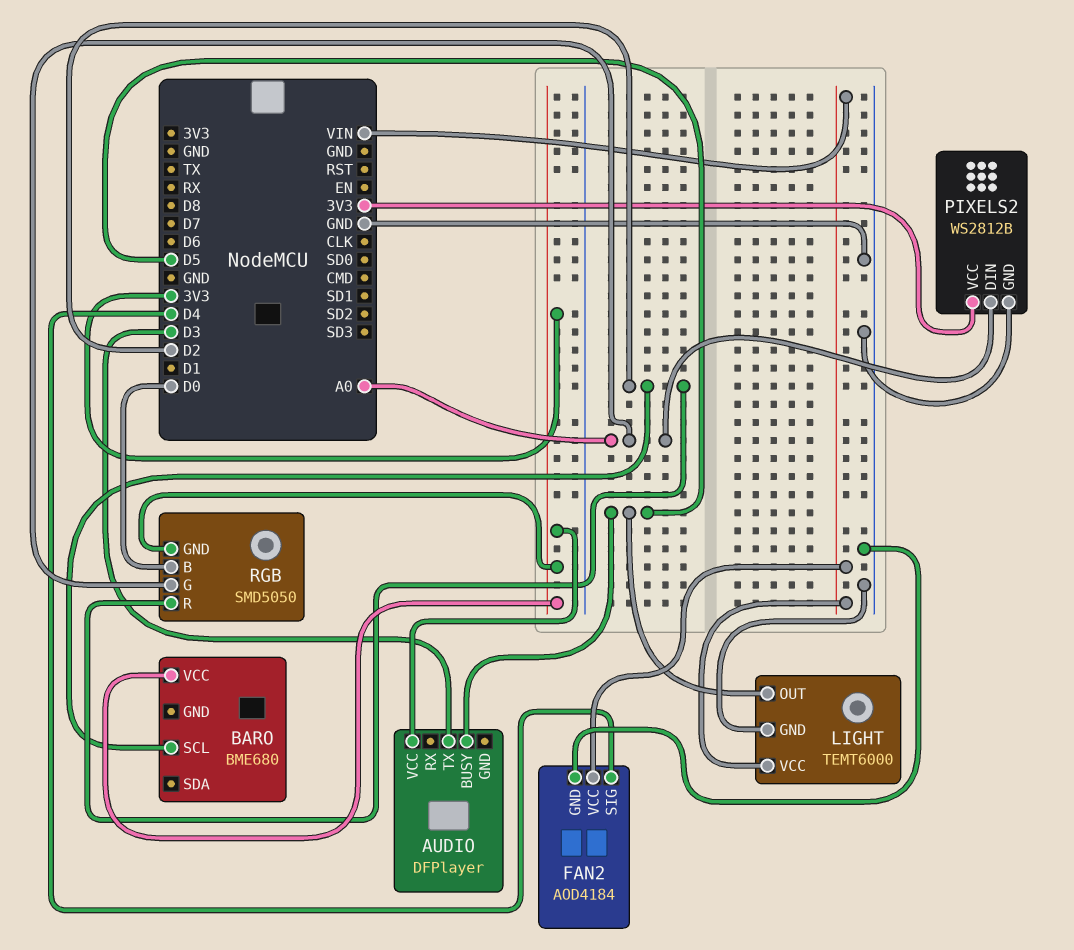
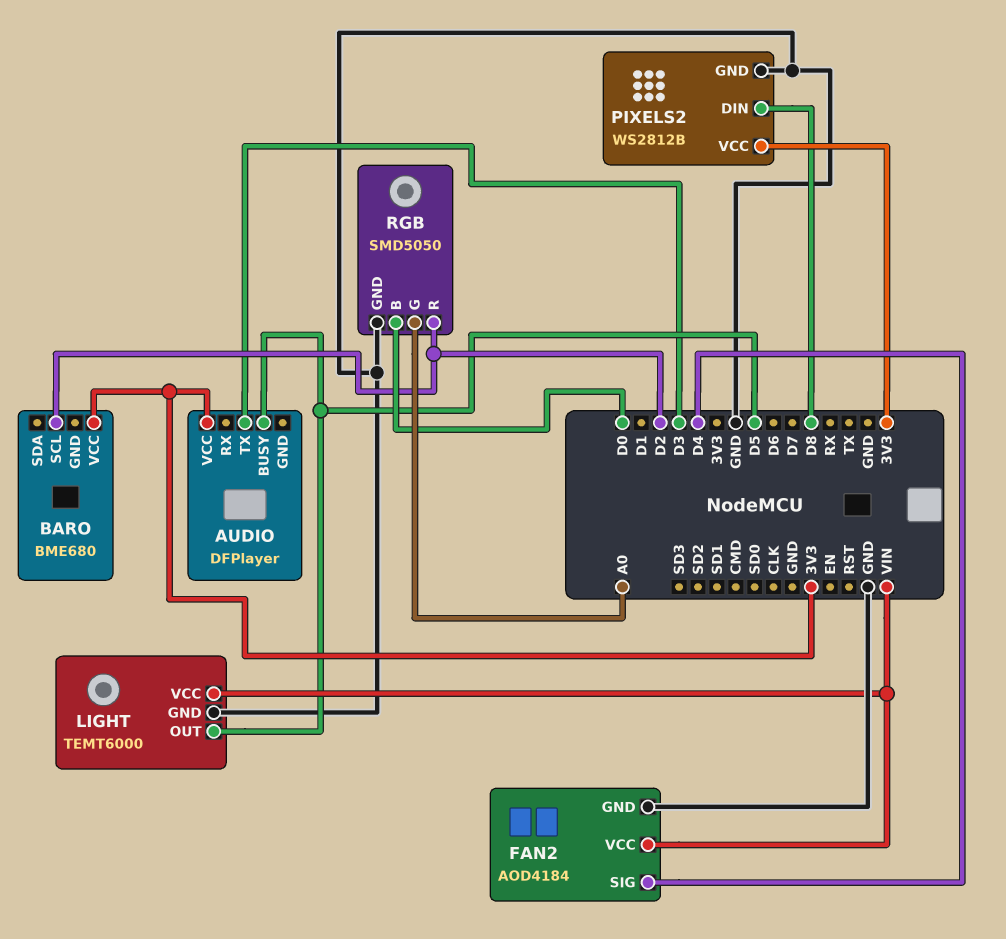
PIXELS2 pin DIN: A0 -> D8
RGB pin GND: 3V3 -> GND

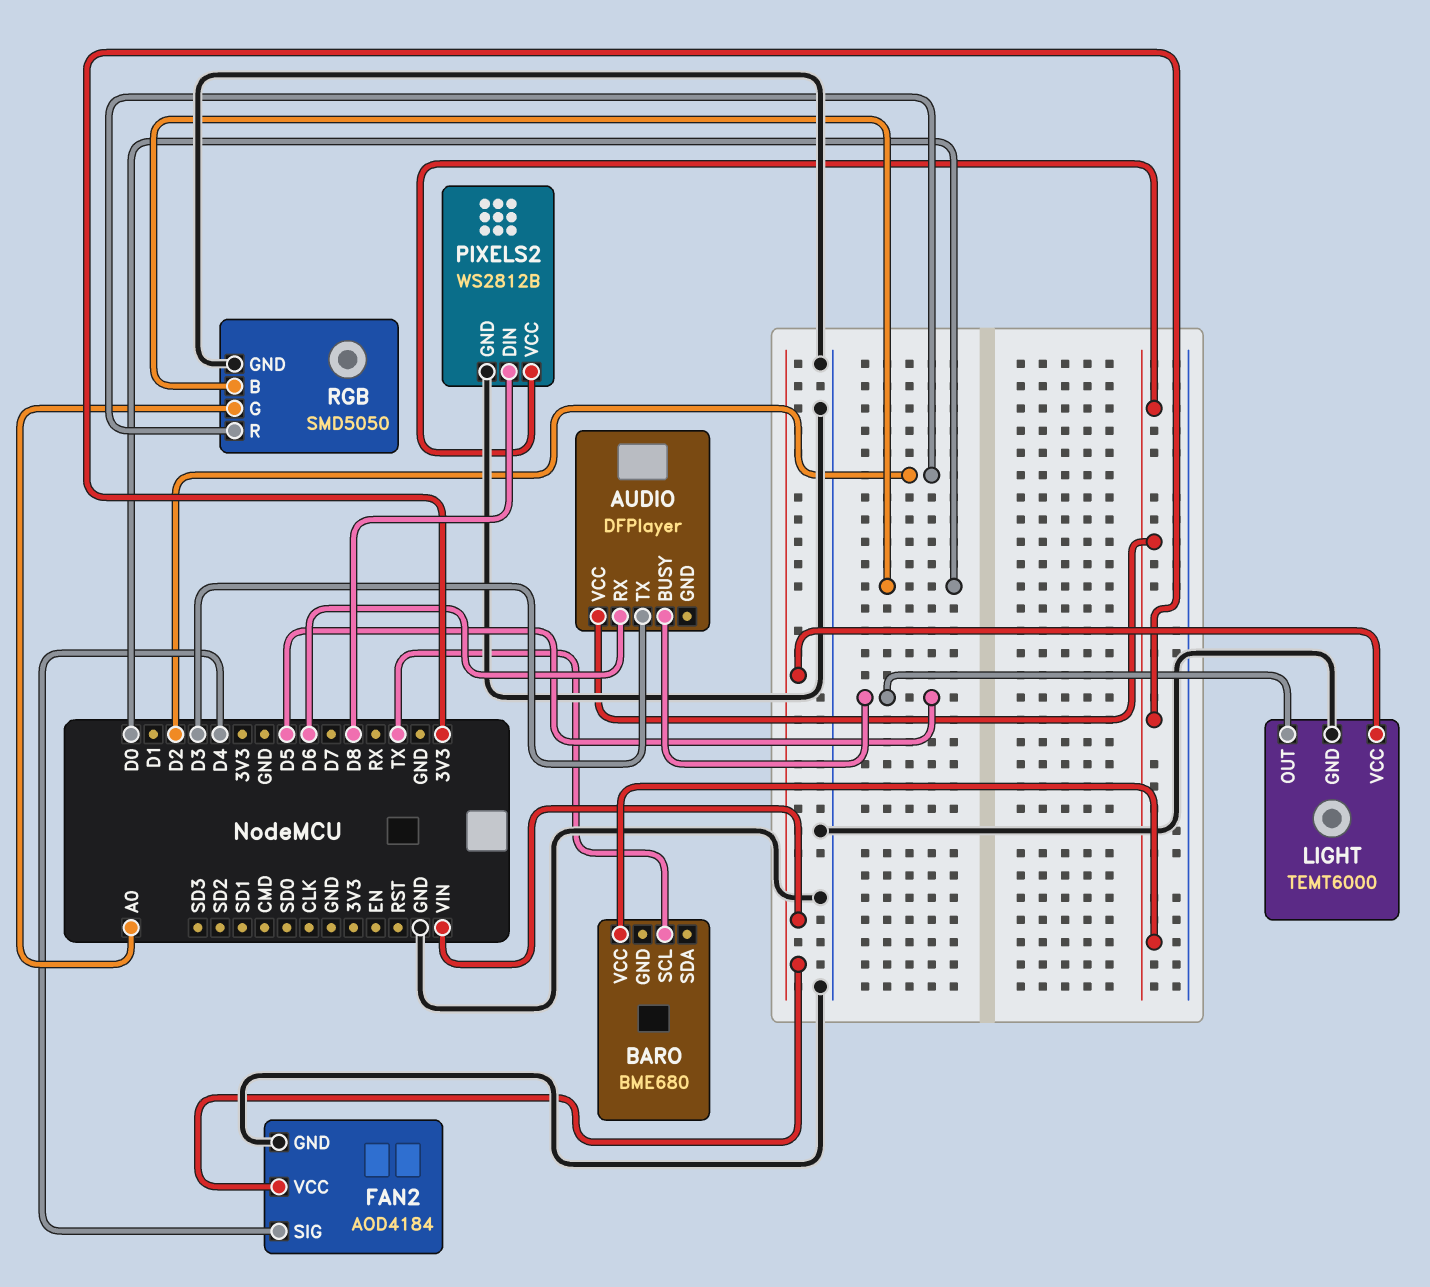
AUDIO pin RX: none -> D6
BARO pin SCL: D2 -> TX

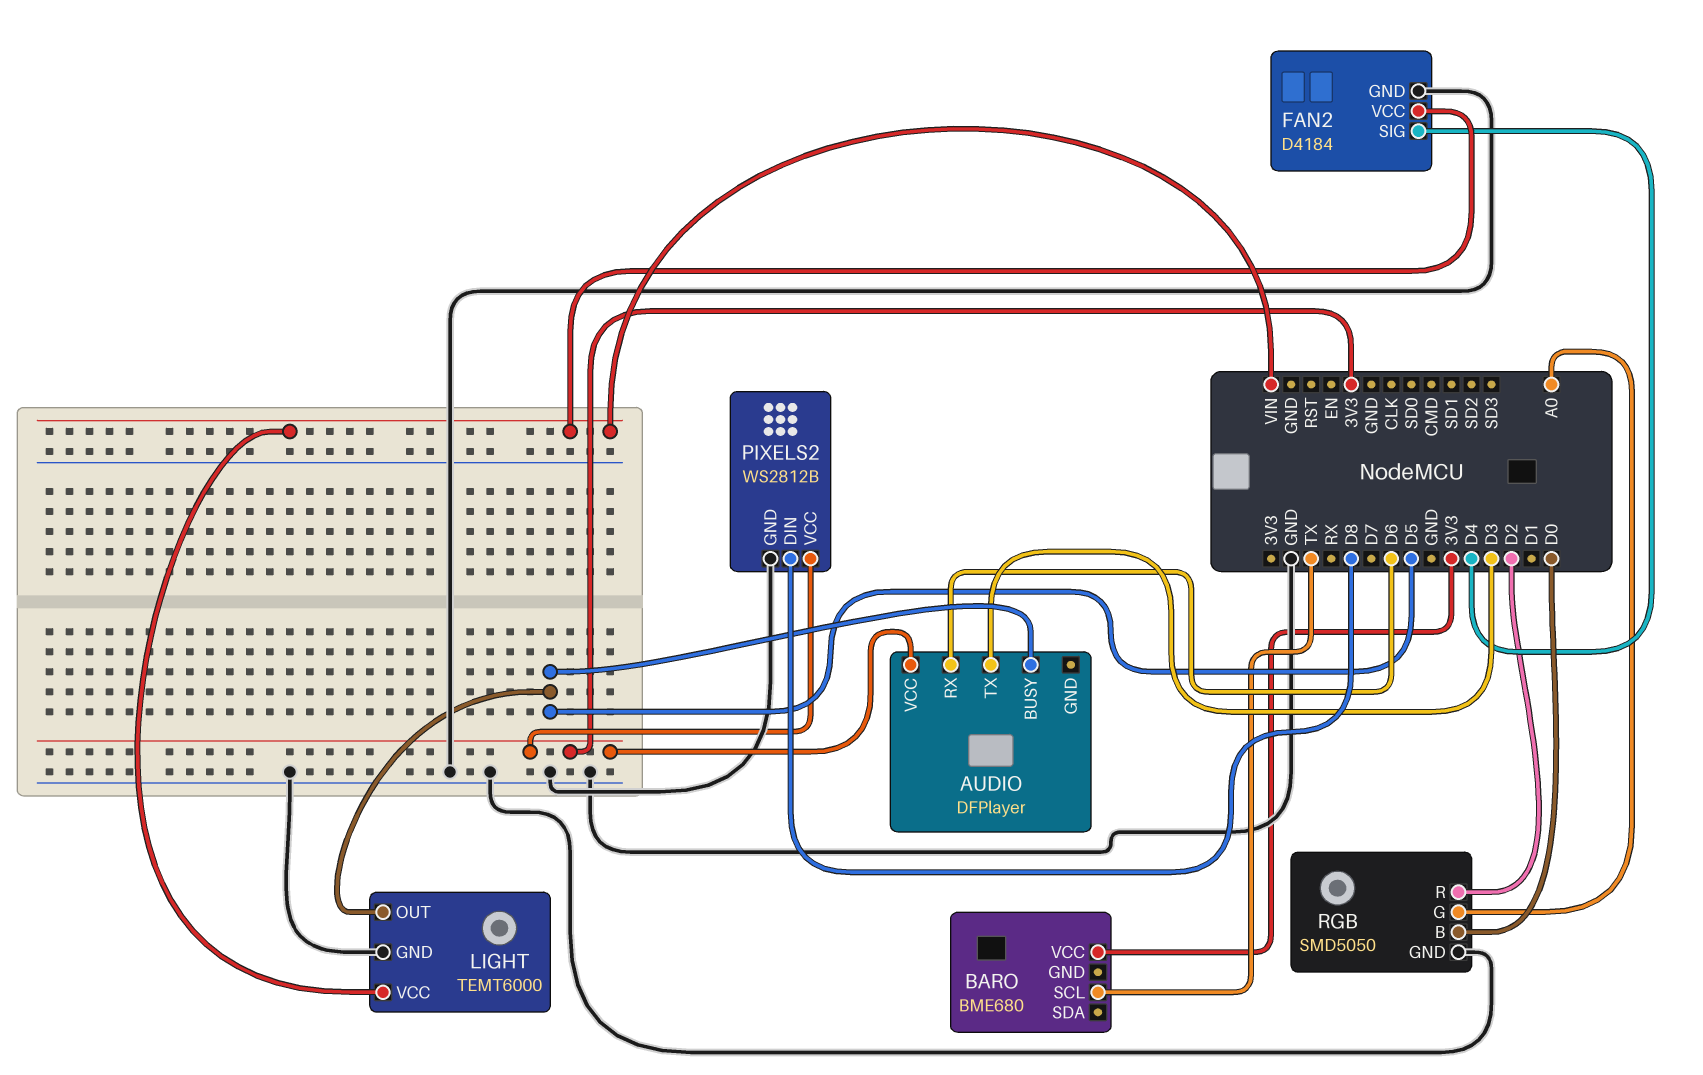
FAN2: AOD4184 -> D4184

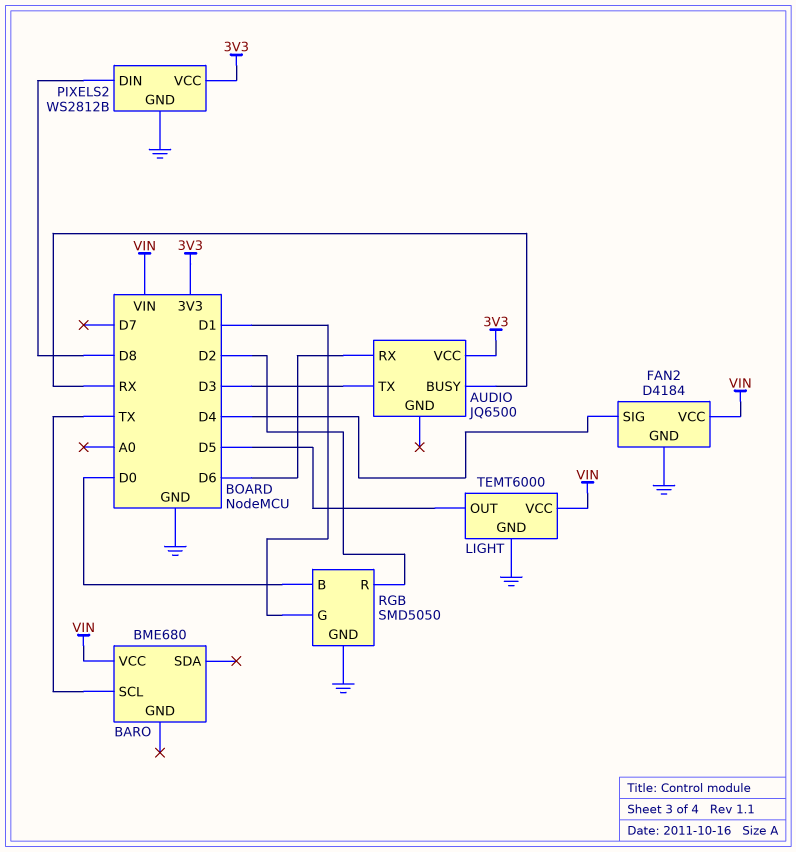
AUDIO: DFPlayer -> JQ6500
AUDIO pin BUSY: D5 -> RX
BARO pin VCC: 3V3 -> VIN
RGB pin G: A0 -> D1

